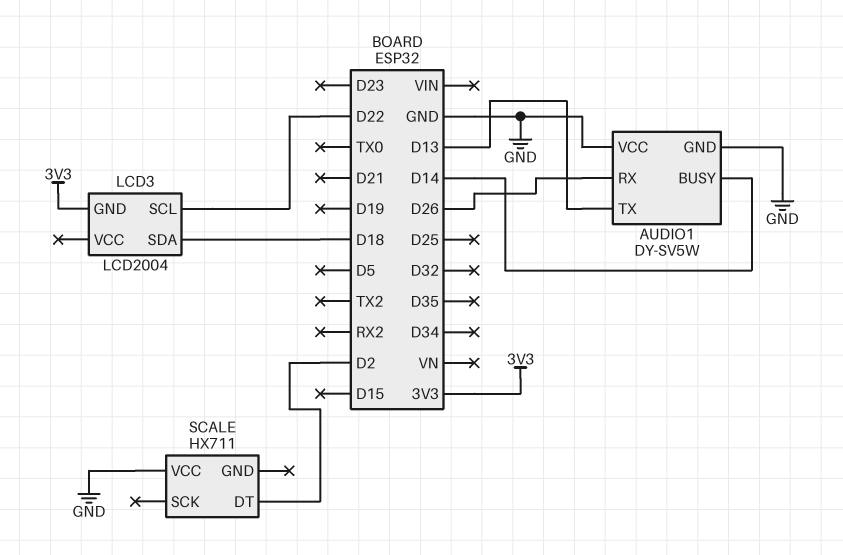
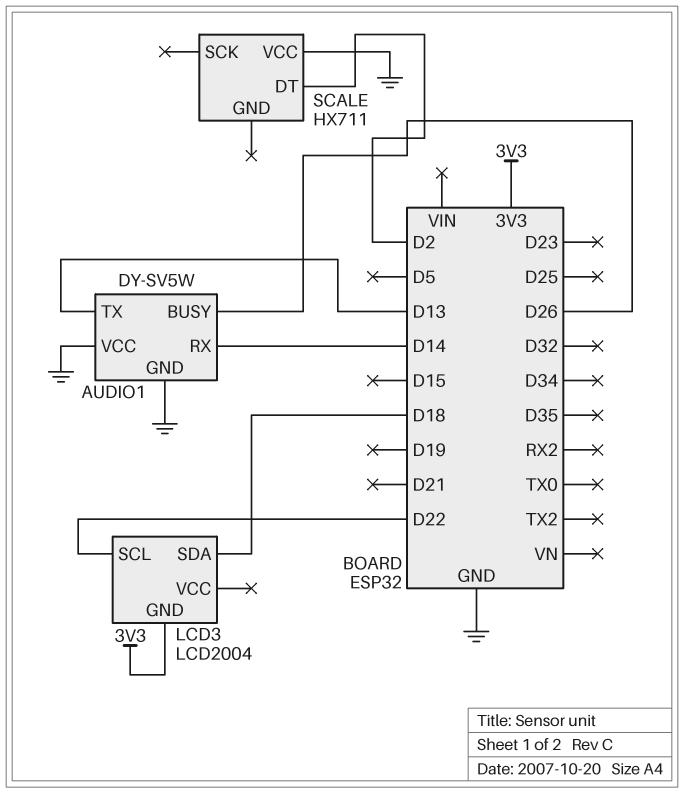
AUDIO1 pin BUSY: D14 -> D26
AUDIO1 pin RX: D26 -> D14

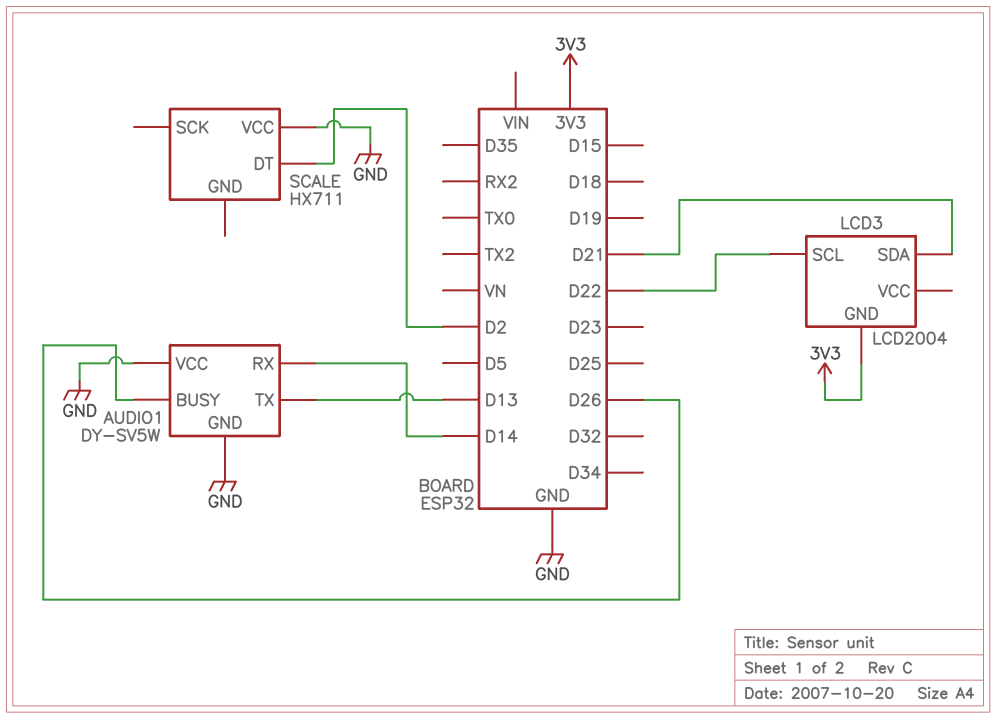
LCD3 pin SDA: D18 -> D21

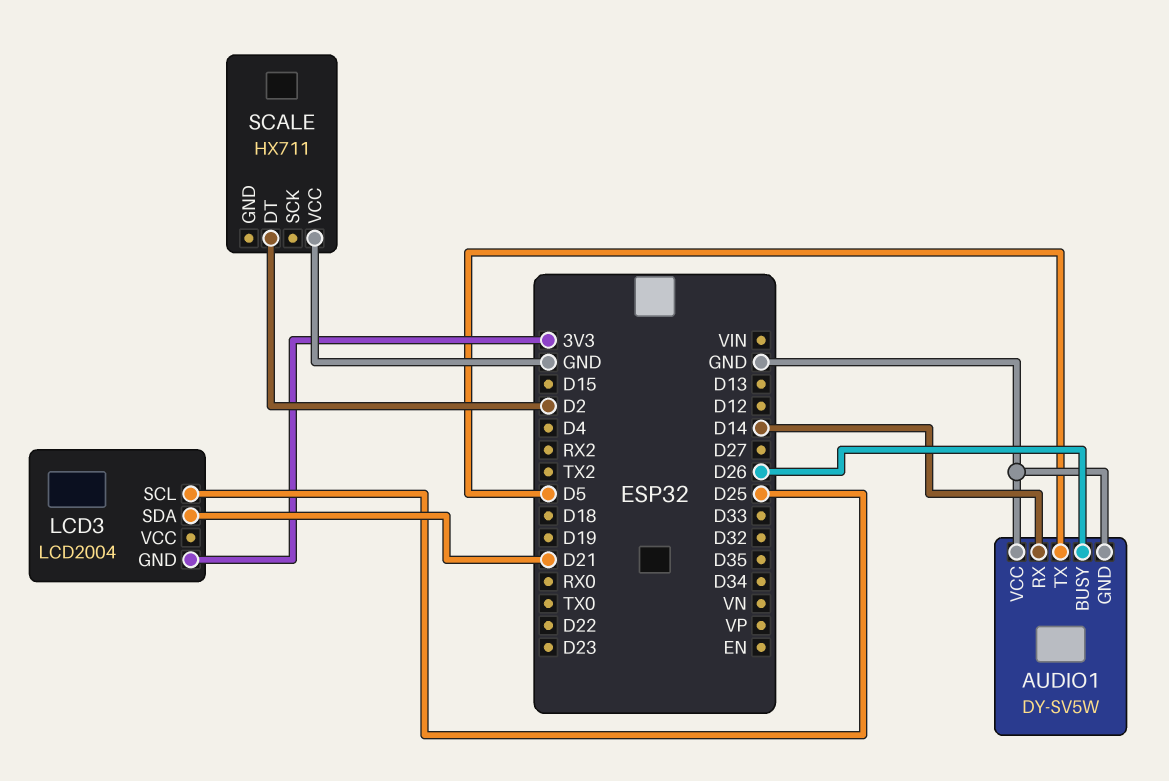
AUDIO1 pin TX: D13 -> D5
LCD3 pin SCL: D22 -> D25

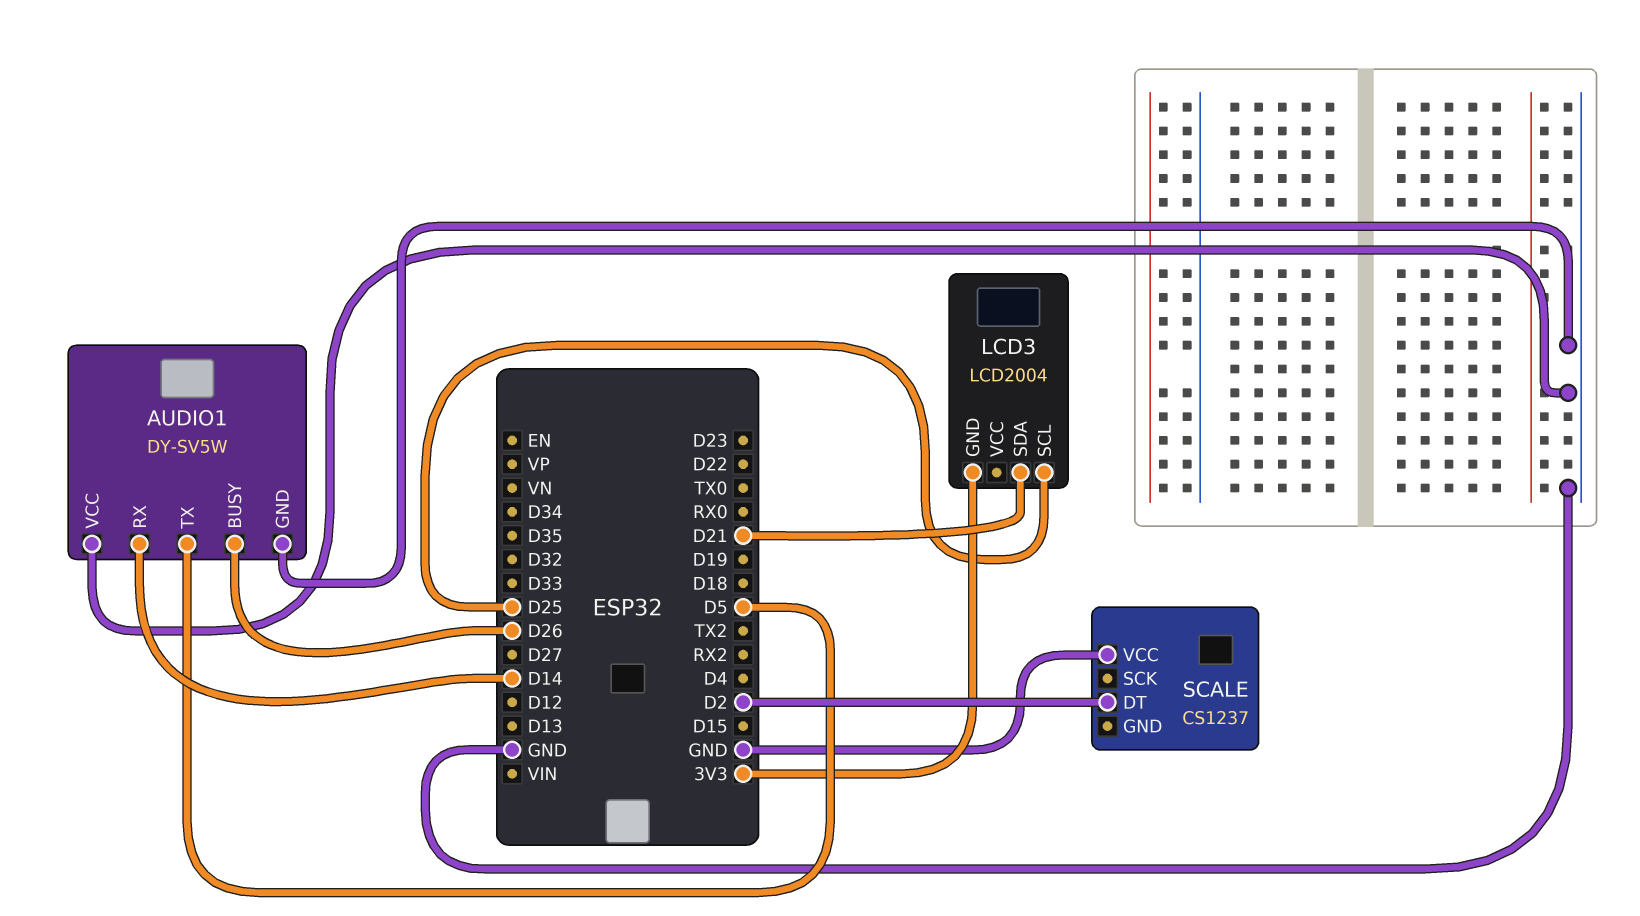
SCALE: HX711 -> CS1237

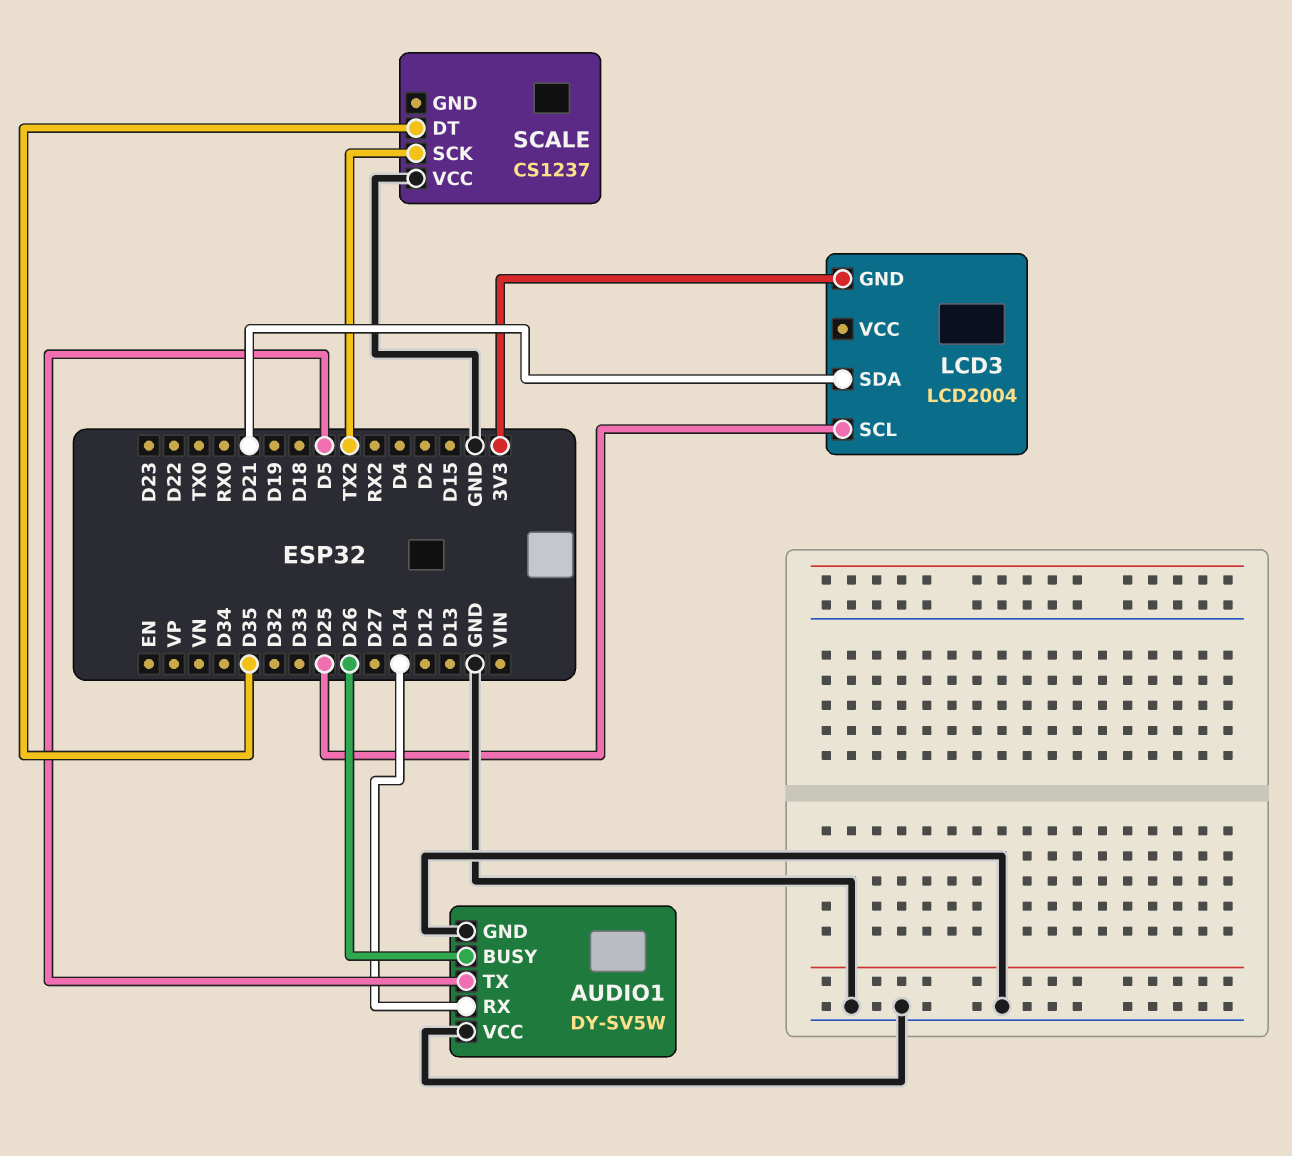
SCALE pin DT: D2 -> D35
SCALE pin SCK: none -> TX2

